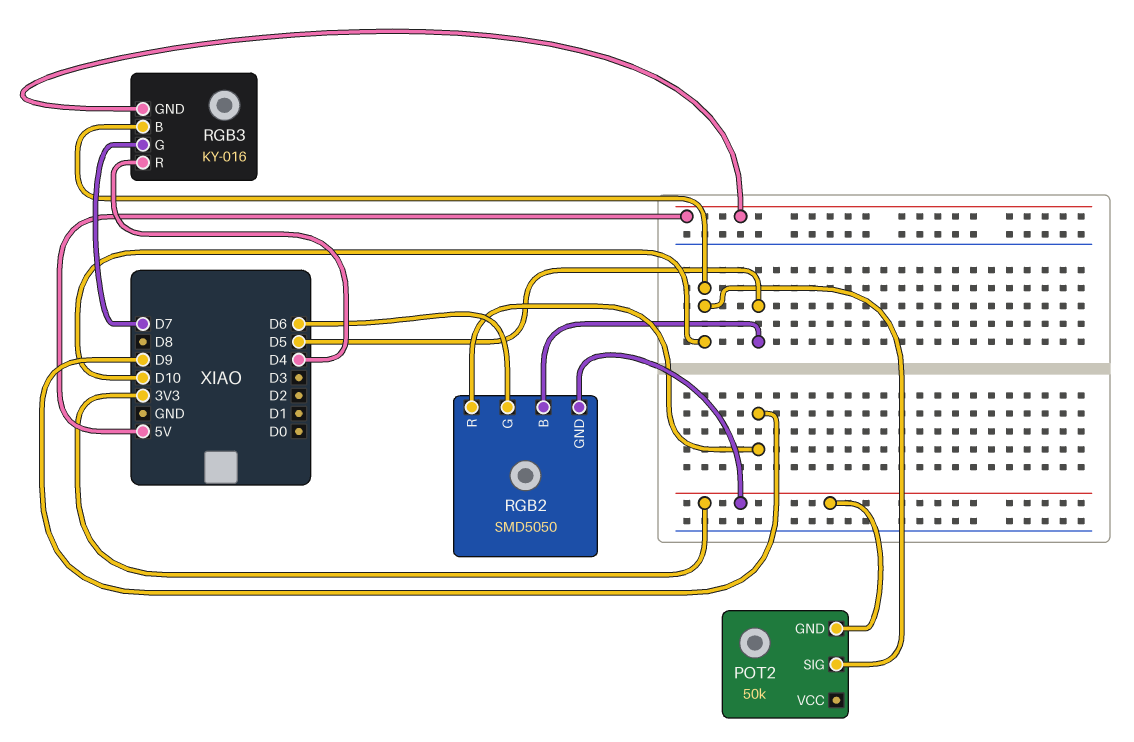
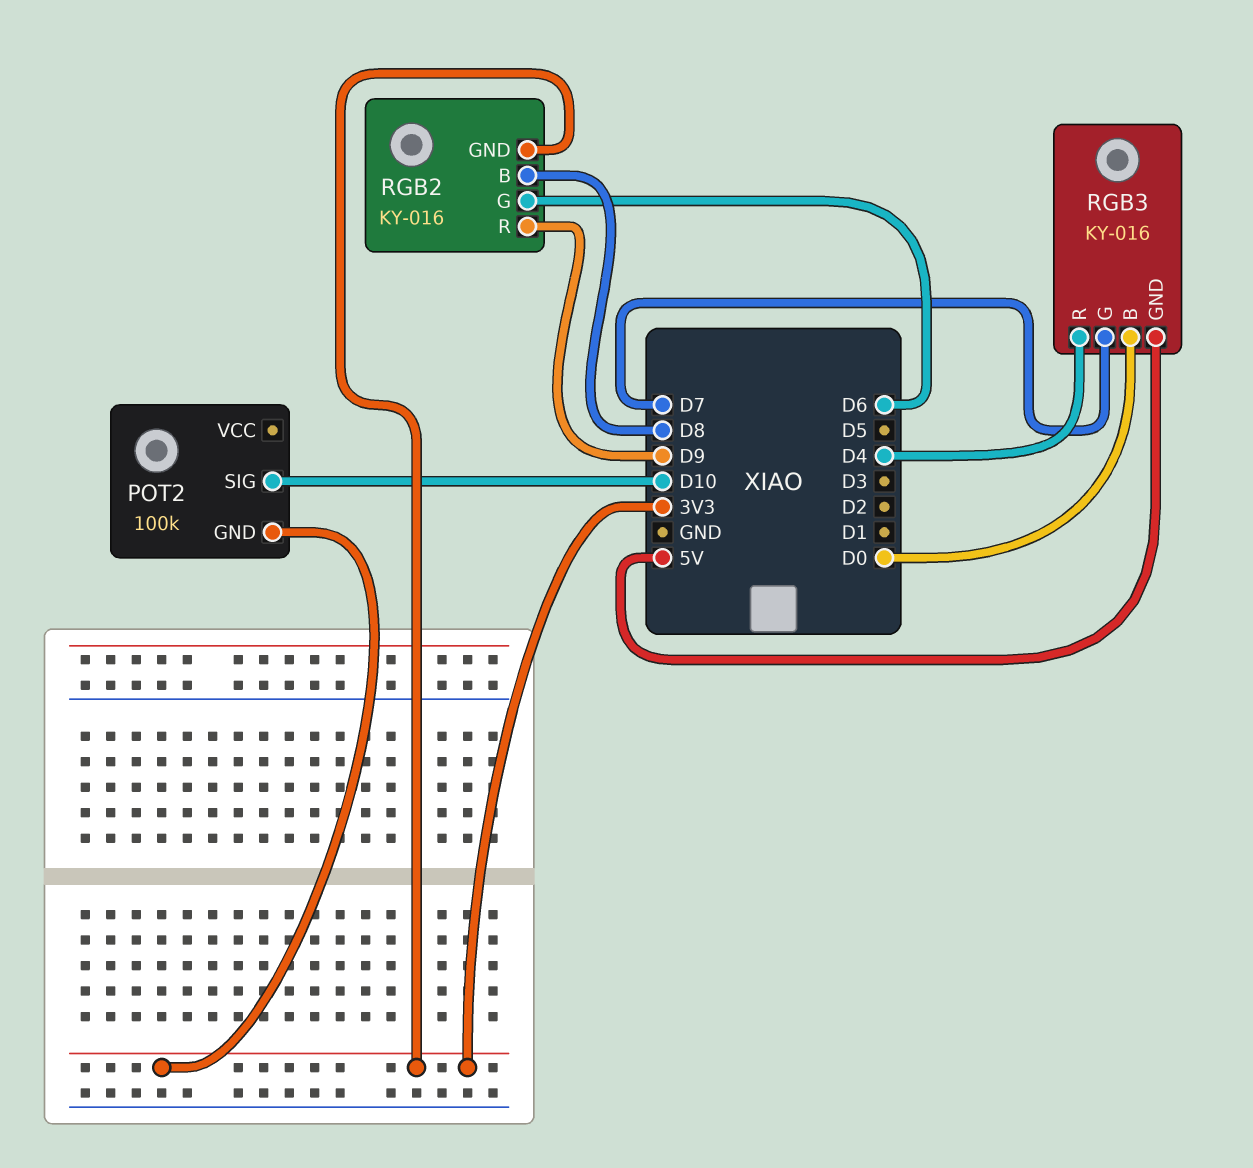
POT2: 50k -> 100k
RGB2: SMD5050 -> KY-016
RGB2 pin B: D5 -> D8
RGB3 pin B: D10 -> D0

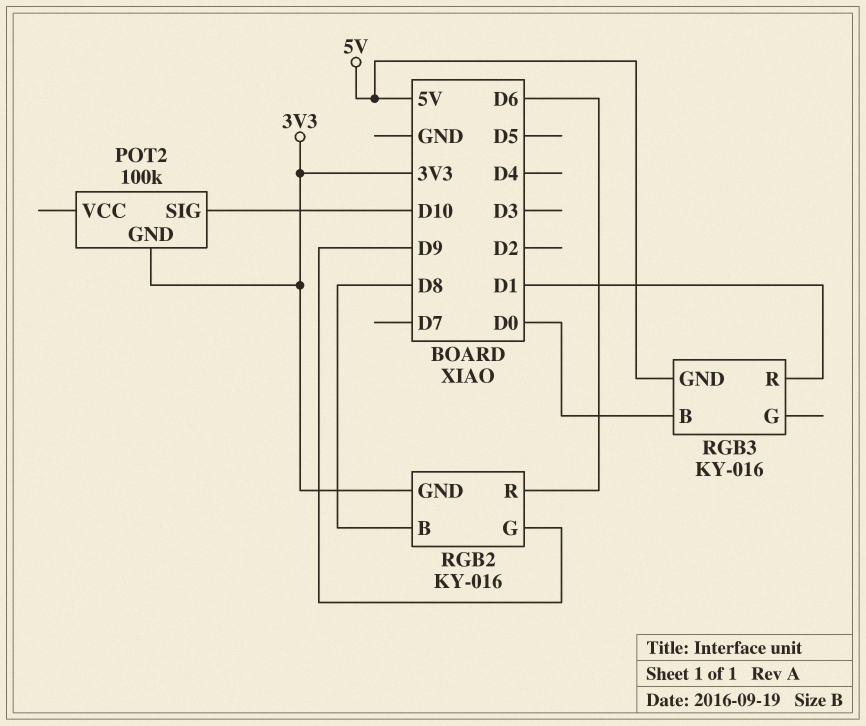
RGB2 pin G: D6 -> D9
RGB2 pin R: D9 -> D6
RGB3 pin G: D7 -> none
RGB3 pin R: D4 -> D1

